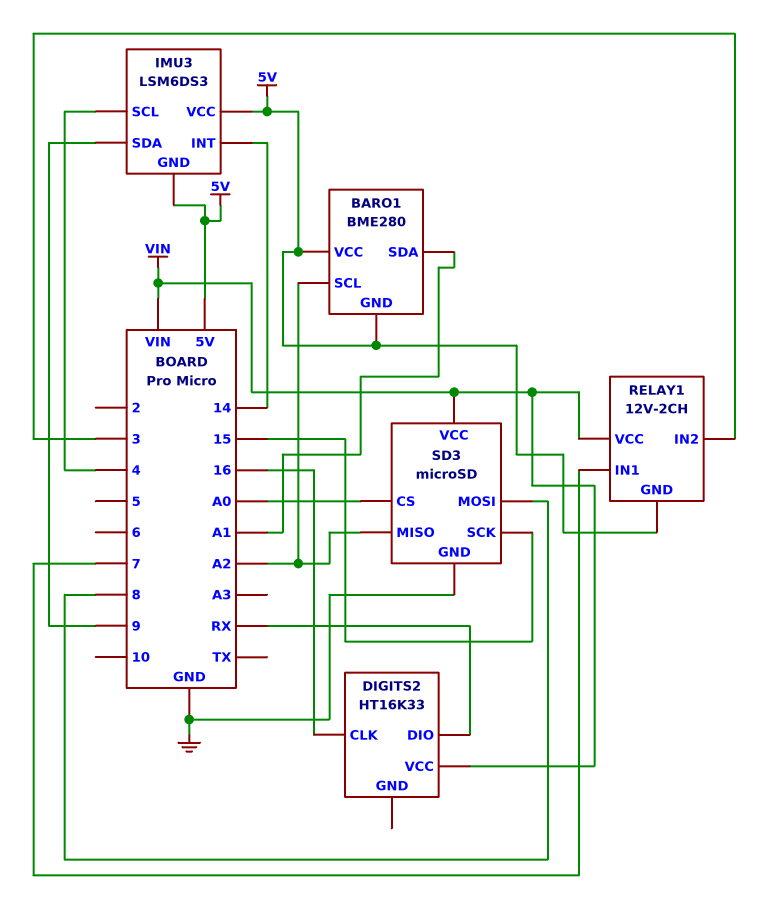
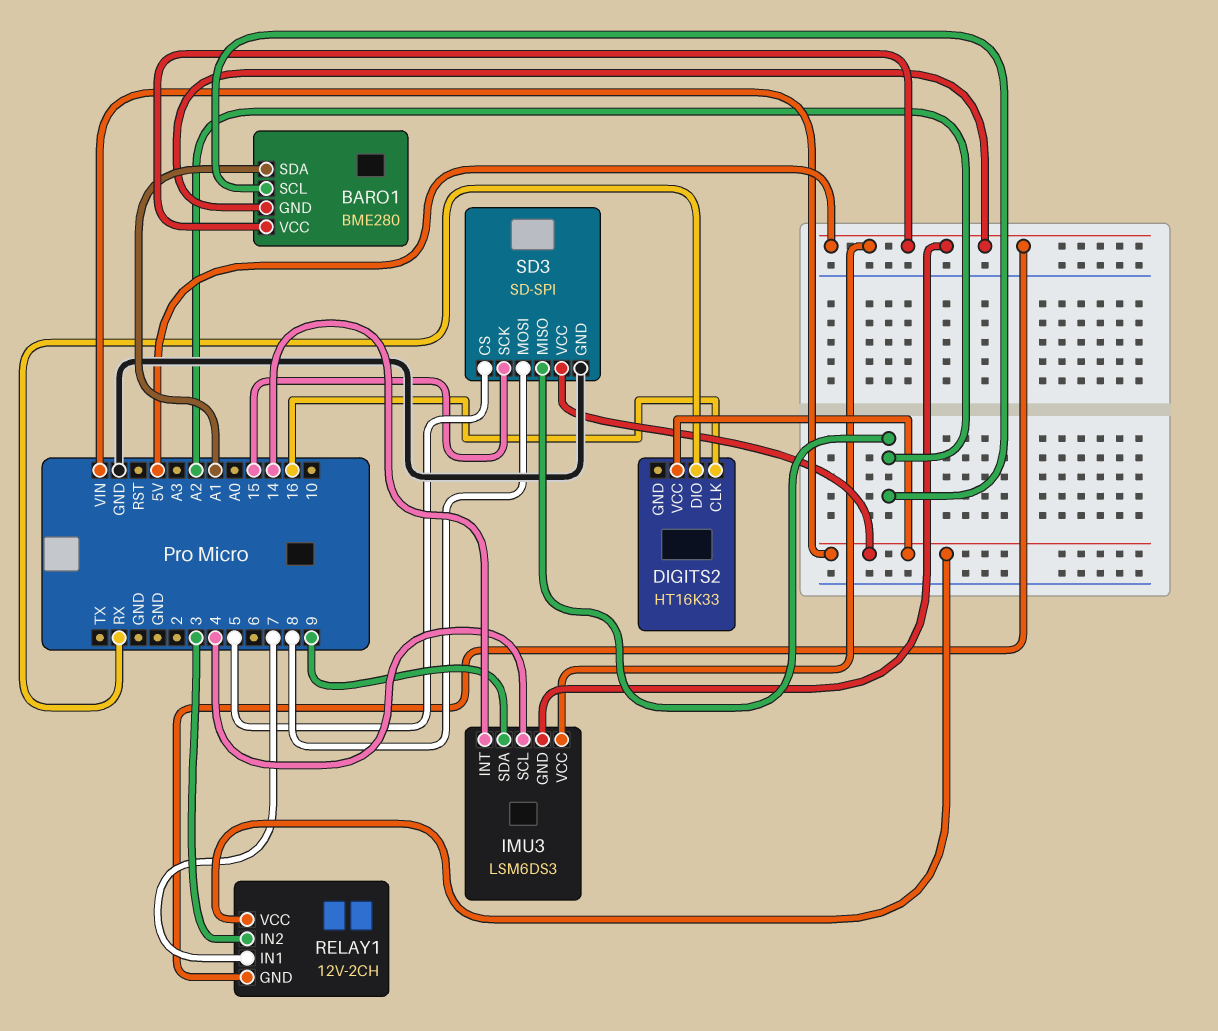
SD3: microSD -> SD-SPI
SD3 pin CS: A0 -> 5

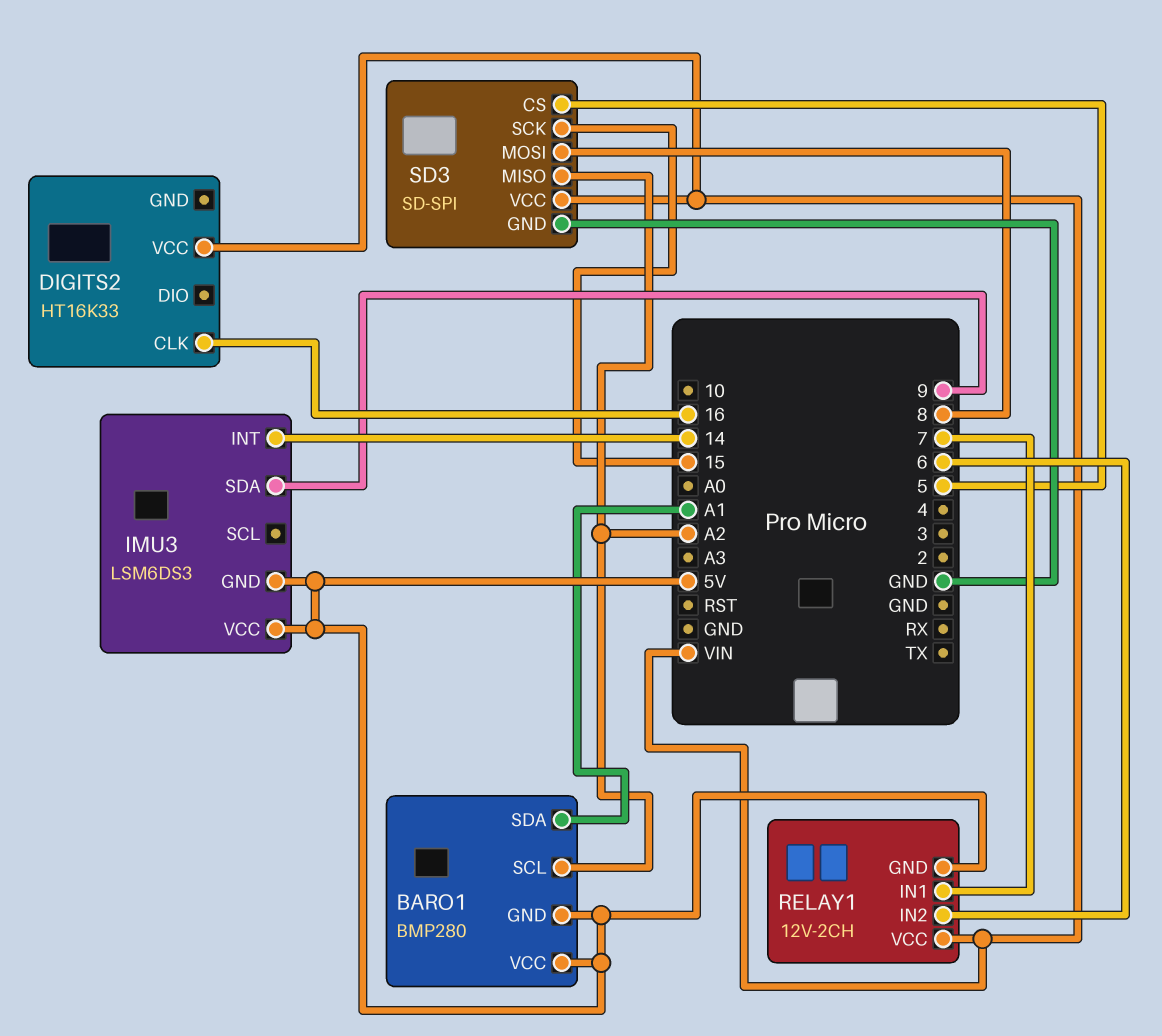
BARO1: BME280 -> BMP280
DIGITS2 pin DIO: RX -> none
IMU3 pin SCL: 4 -> none
RELAY1 pin IN2: 3 -> 6

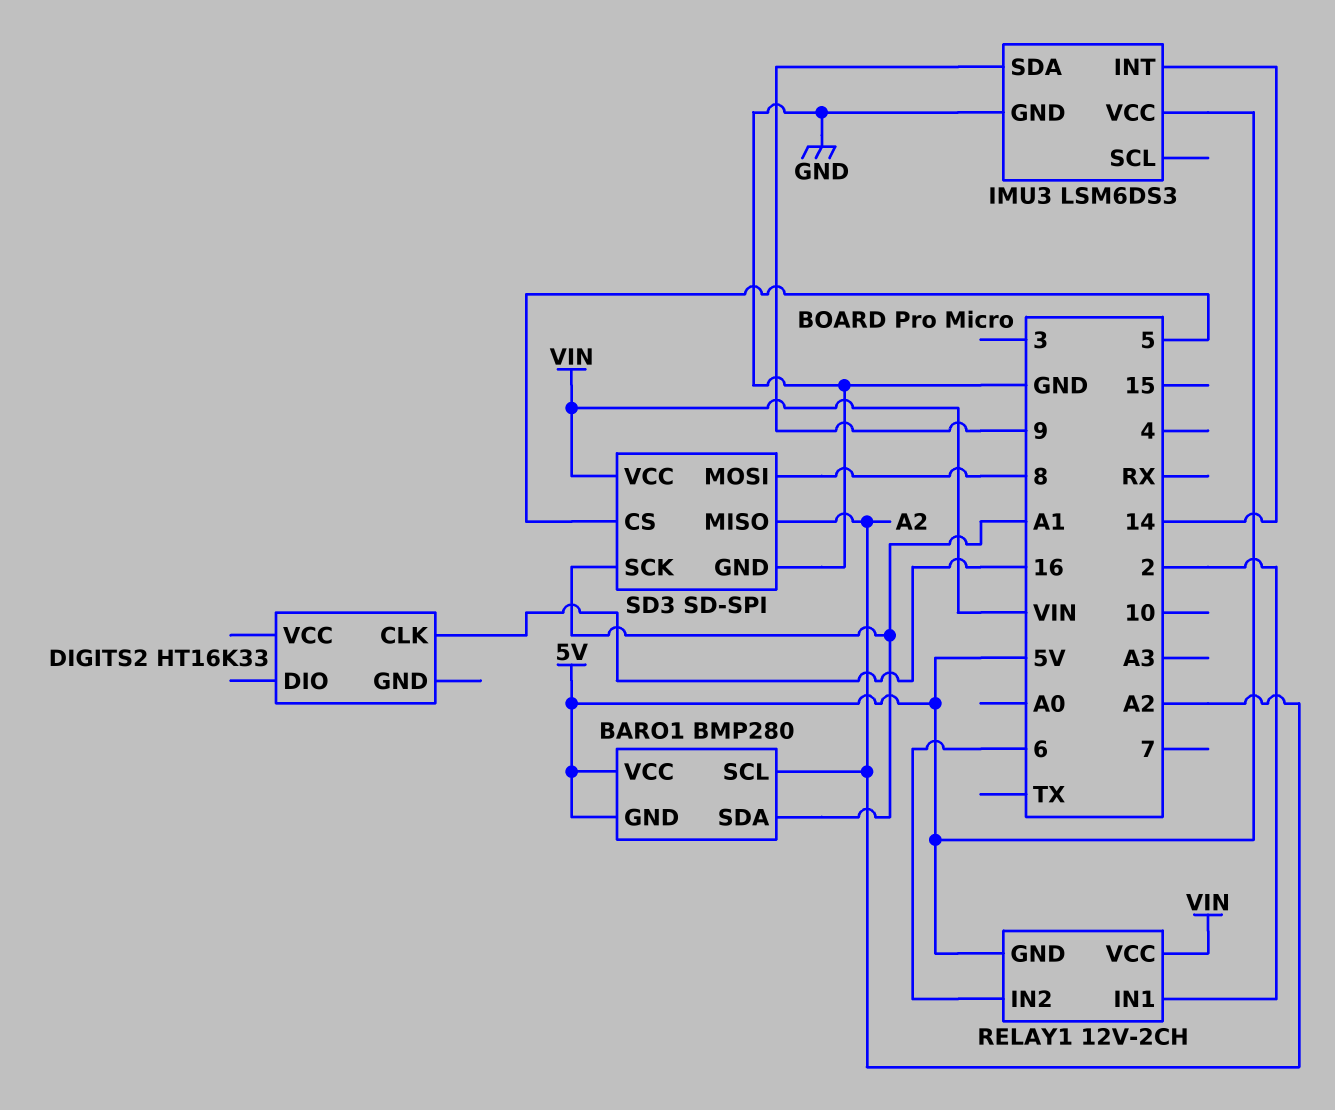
DIGITS2 pin VCC: VIN -> none
IMU3 pin GND: 5V -> GND
RELAY1 pin IN1: 7 -> 2
SD3 pin SCK: 15 -> A1

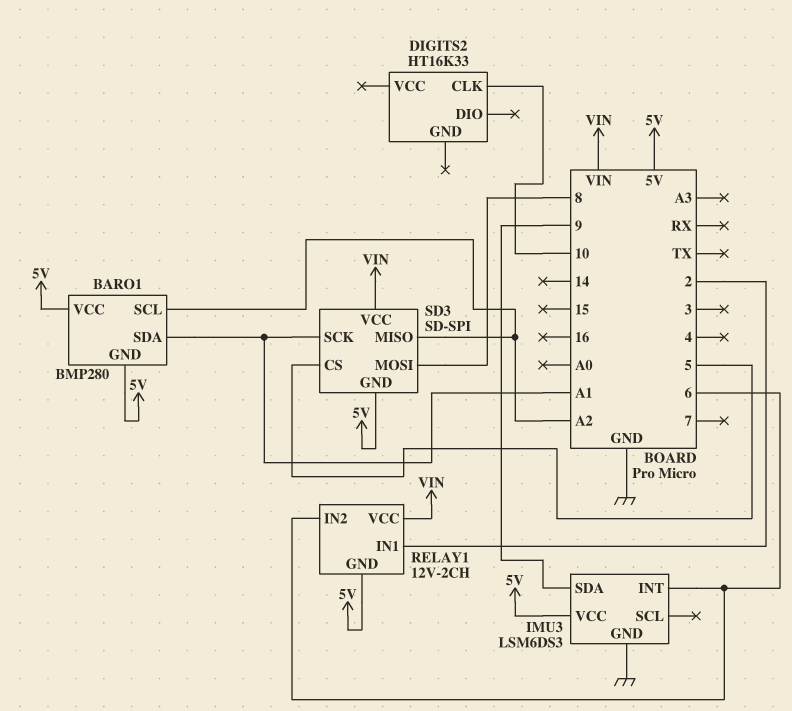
DIGITS2 pin CLK: 16 -> 10
IMU3 pin INT: 14 -> 6
SD3 pin GND: GND -> 5V

